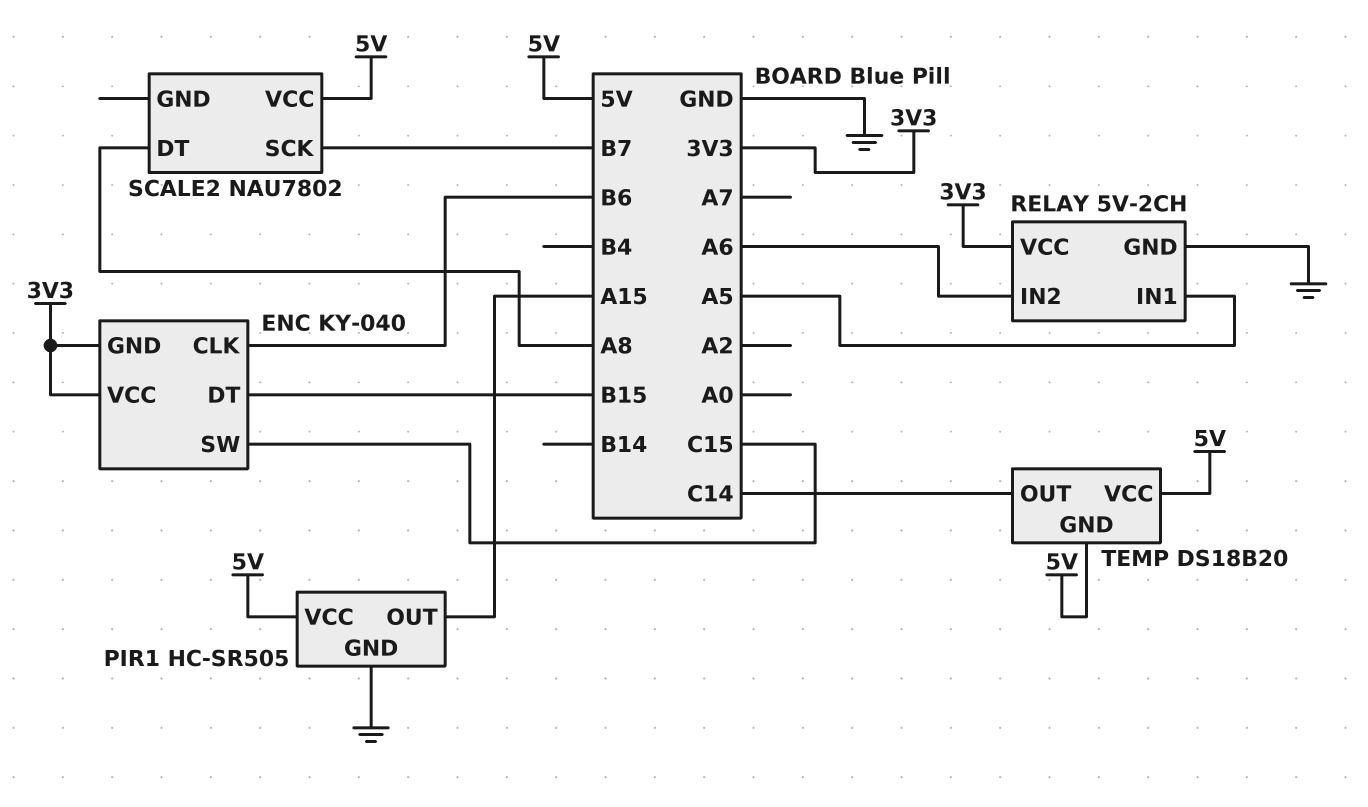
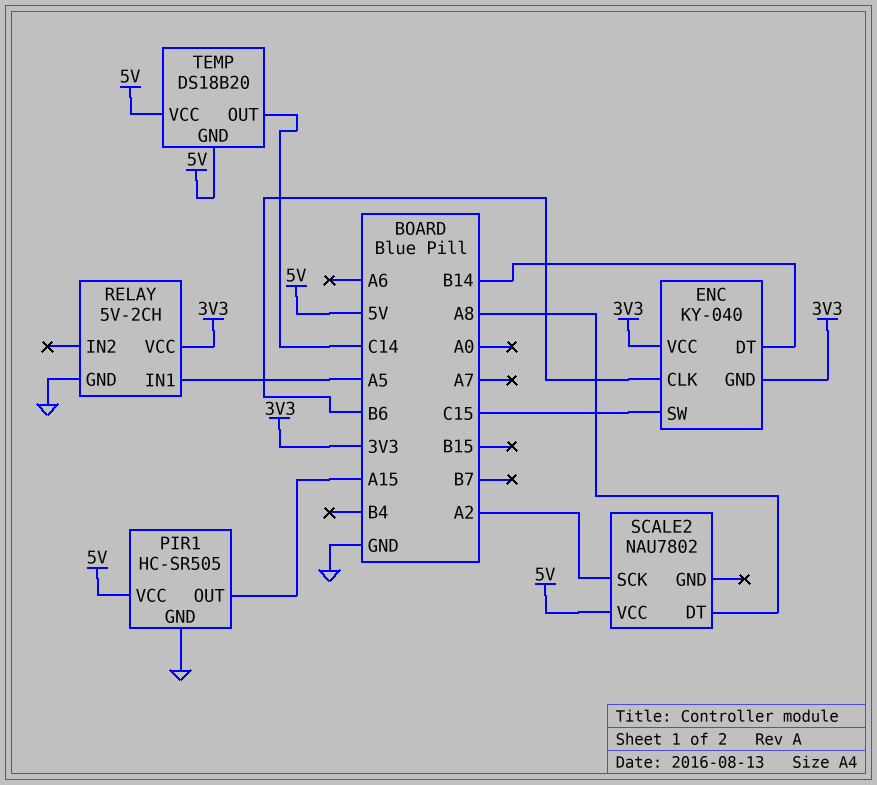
ENC pin DT: B15 -> B14
RELAY pin IN2: A6 -> none
SCALE2 pin SCK: B7 -> A2

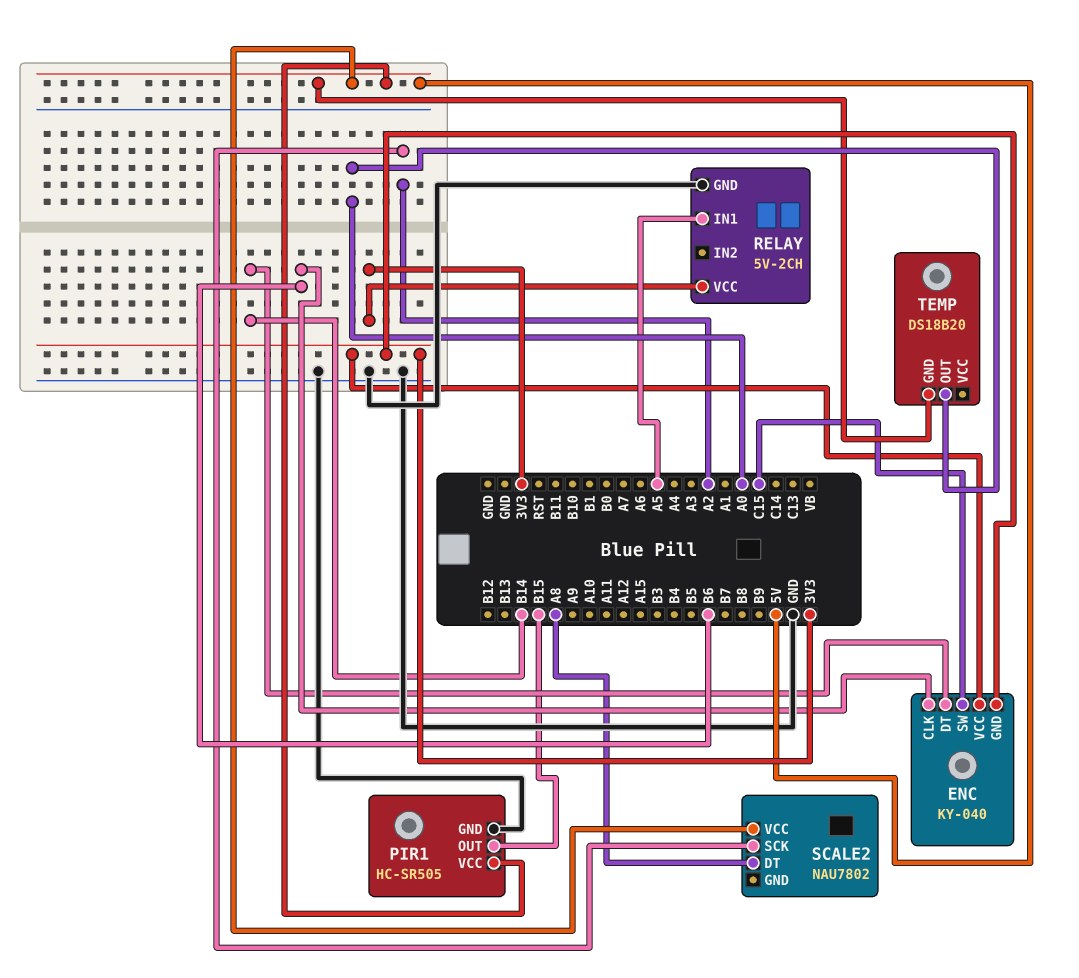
PIR1 pin OUT: A15 -> B15
TEMP pin OUT: C14 -> A0
TEMP pin VCC: 5V -> none

